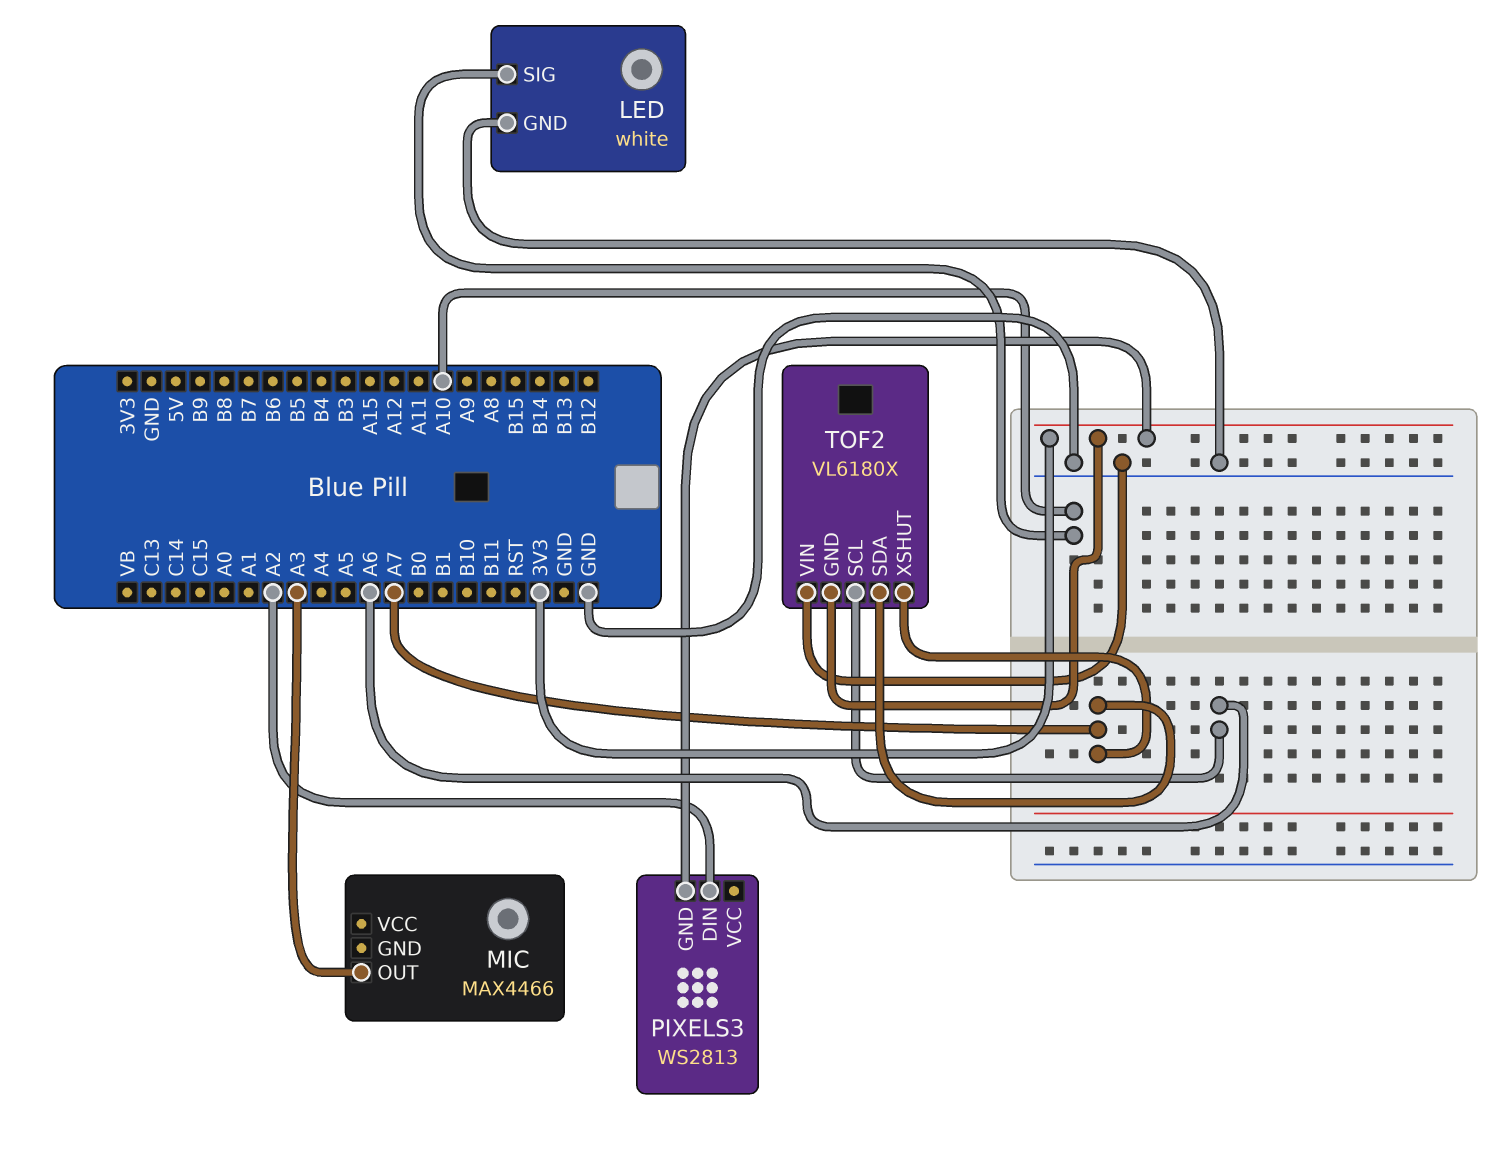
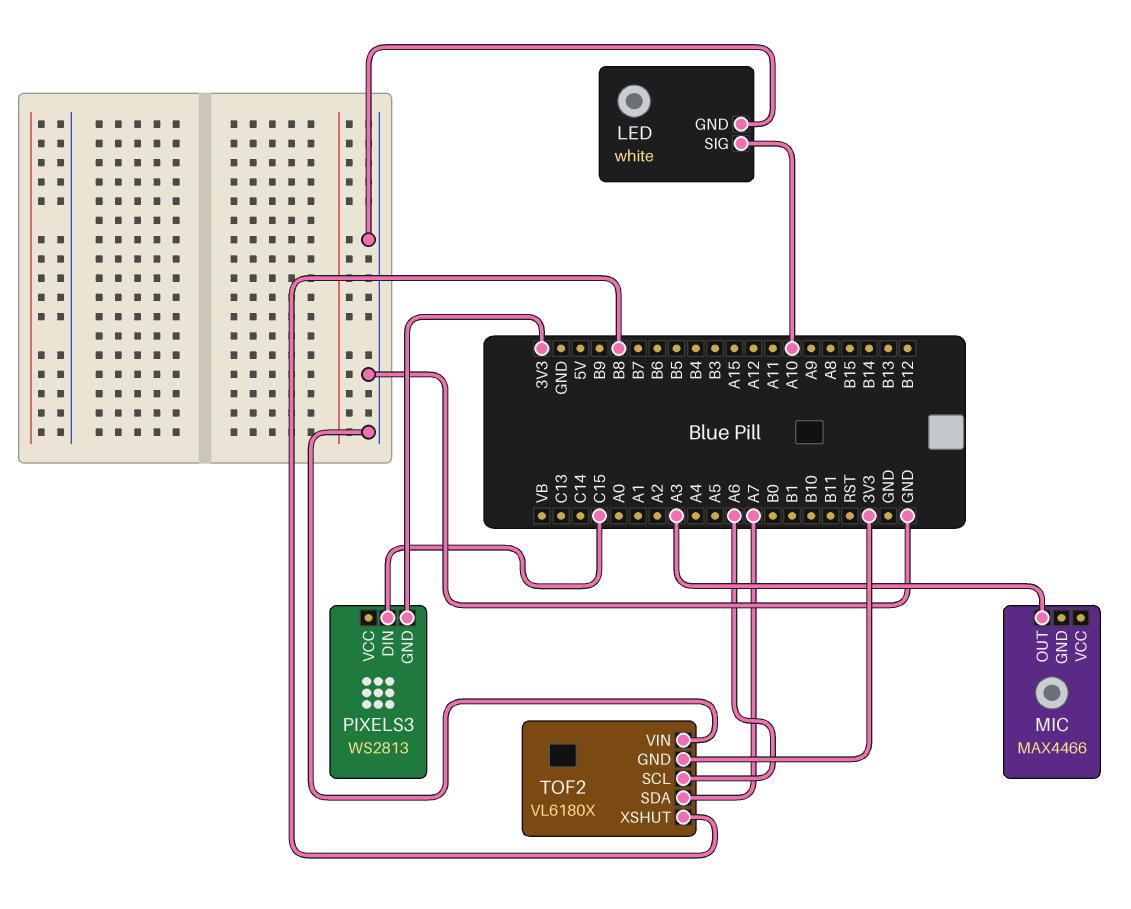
PIXELS3 pin DIN: A2 -> C15
TOF2 pin XSHUT: A7 -> B8

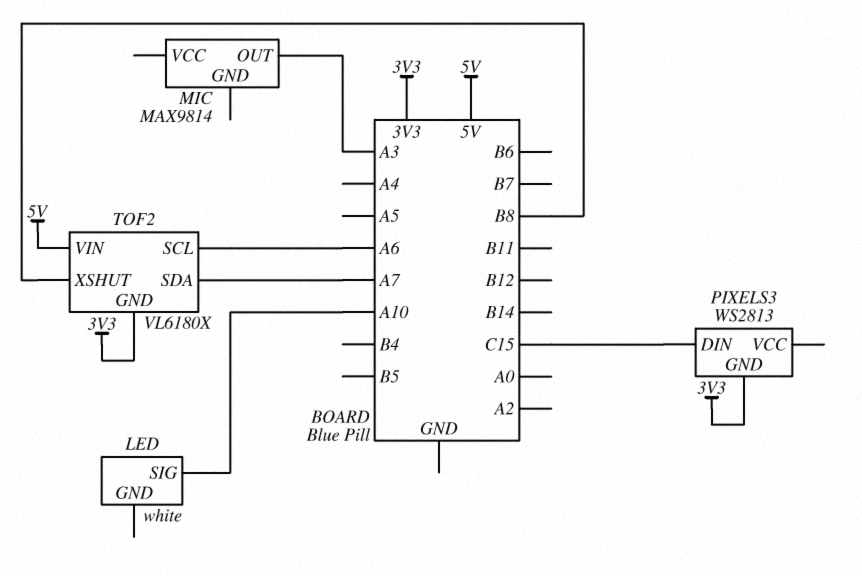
LED pin GND: GND -> none
MIC: MAX4466 -> MAX9814
TOF2 pin VIN: GND -> 5V

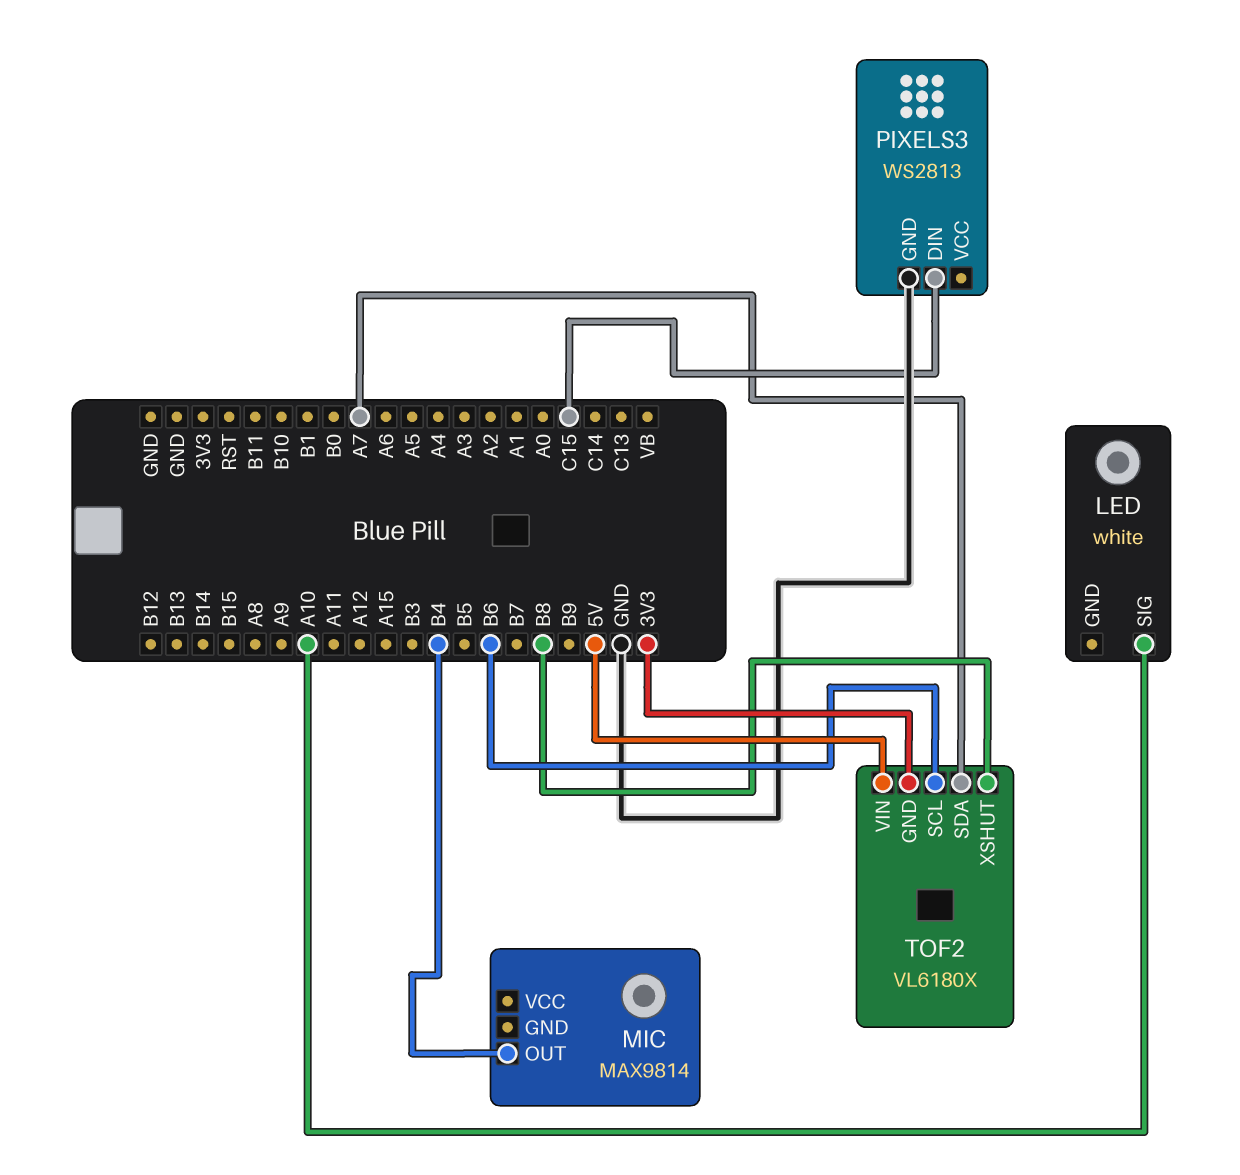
MIC pin OUT: A3 -> B4
PIXELS3 pin GND: 3V3 -> GND
TOF2 pin SCL: A6 -> B6

